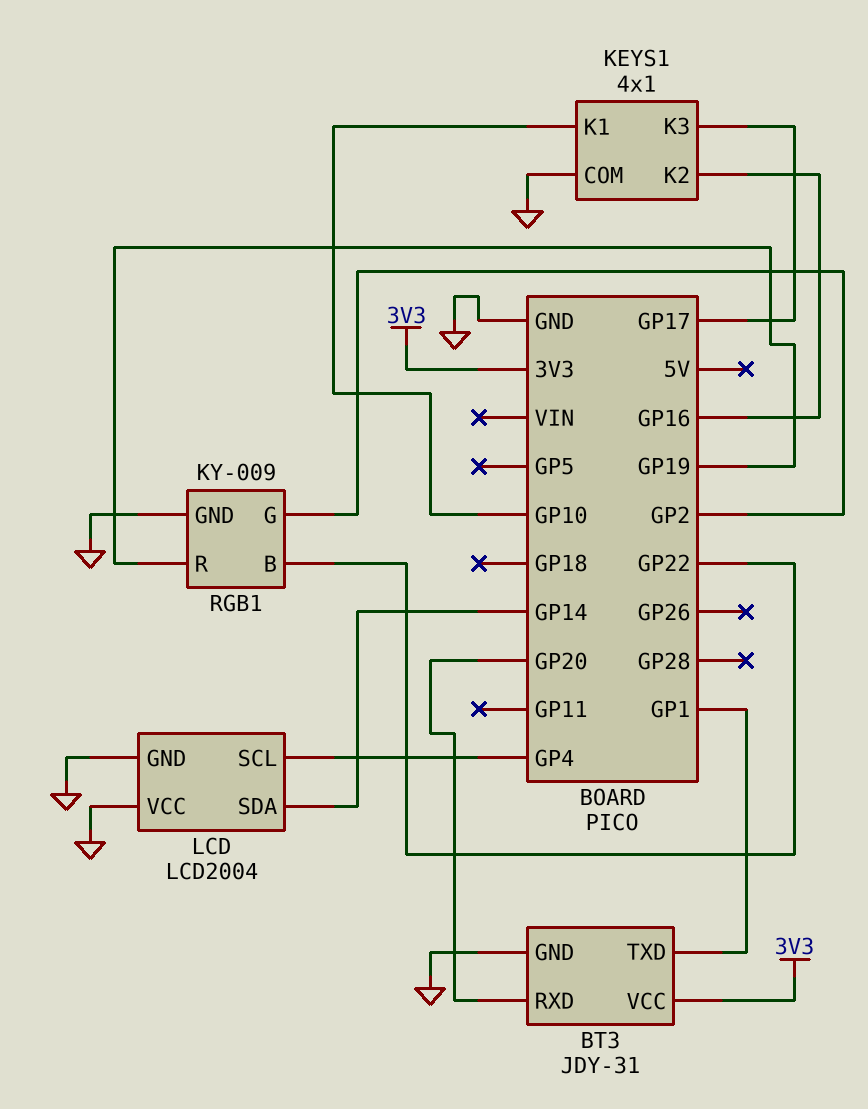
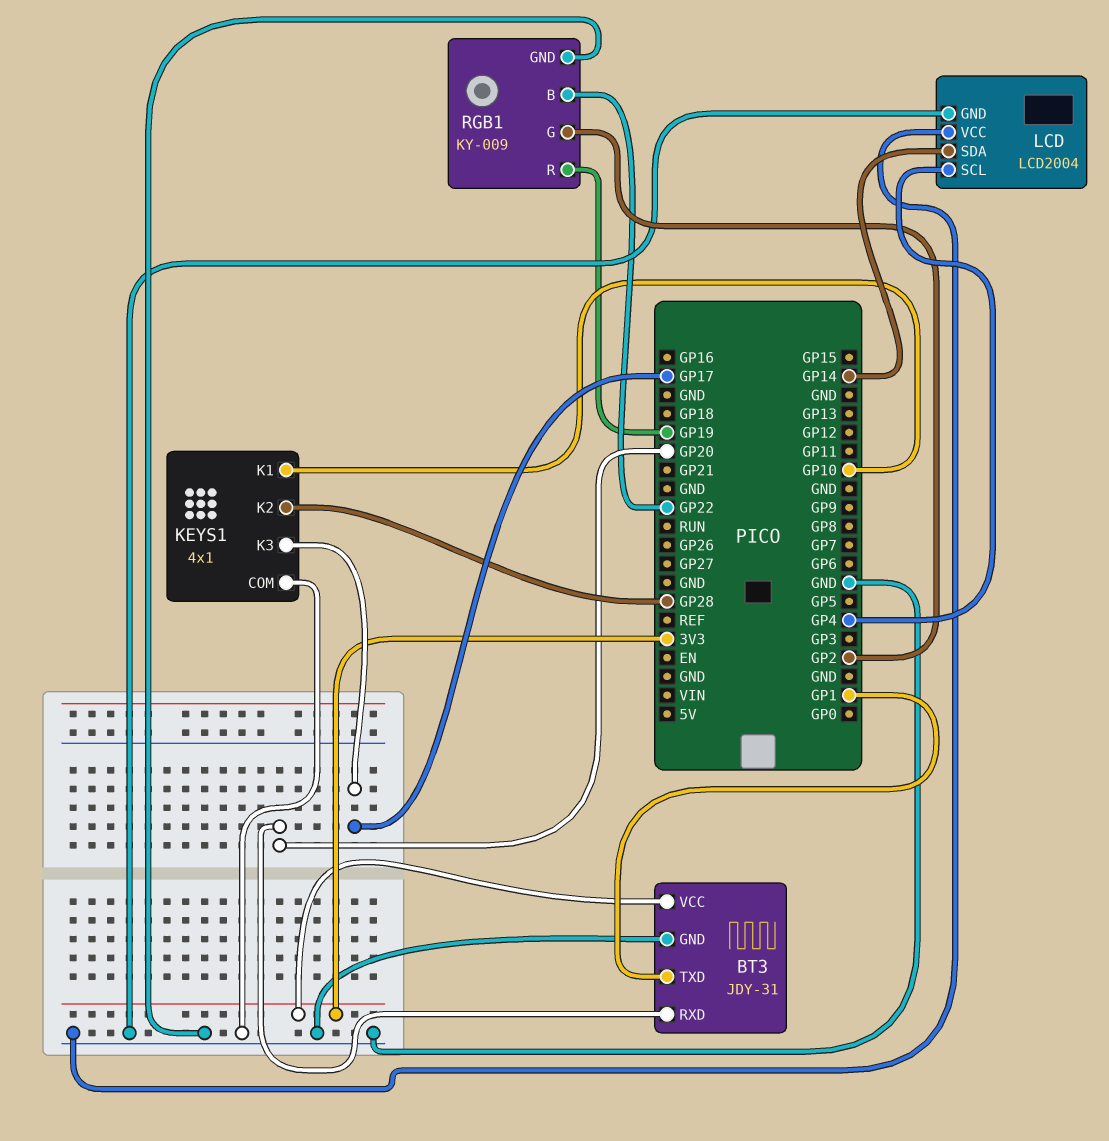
KEYS1 pin K2: GP16 -> GP28

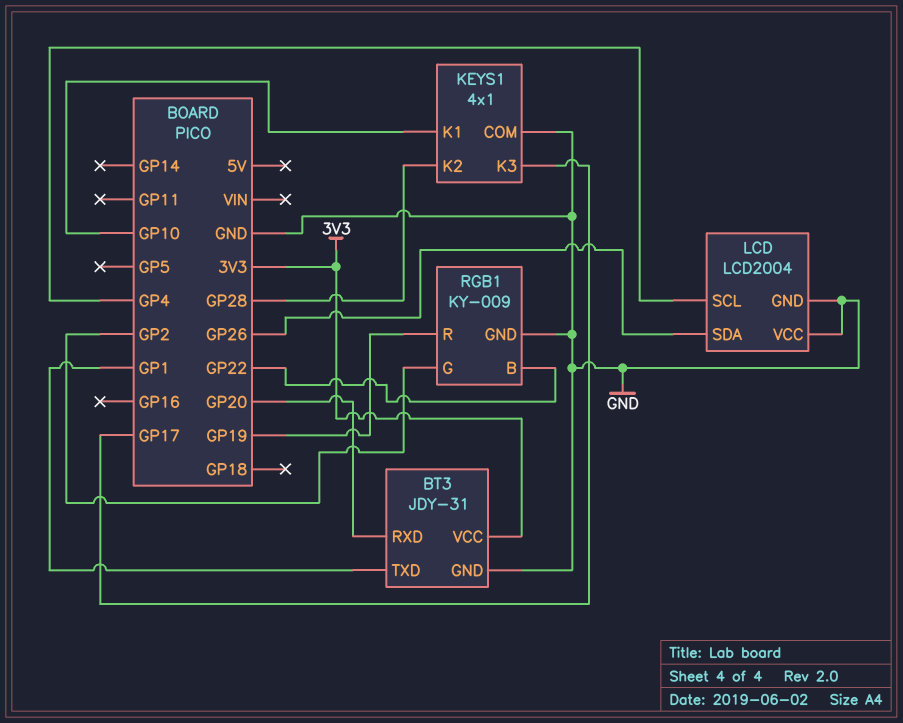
LCD pin SDA: GP14 -> GP26

